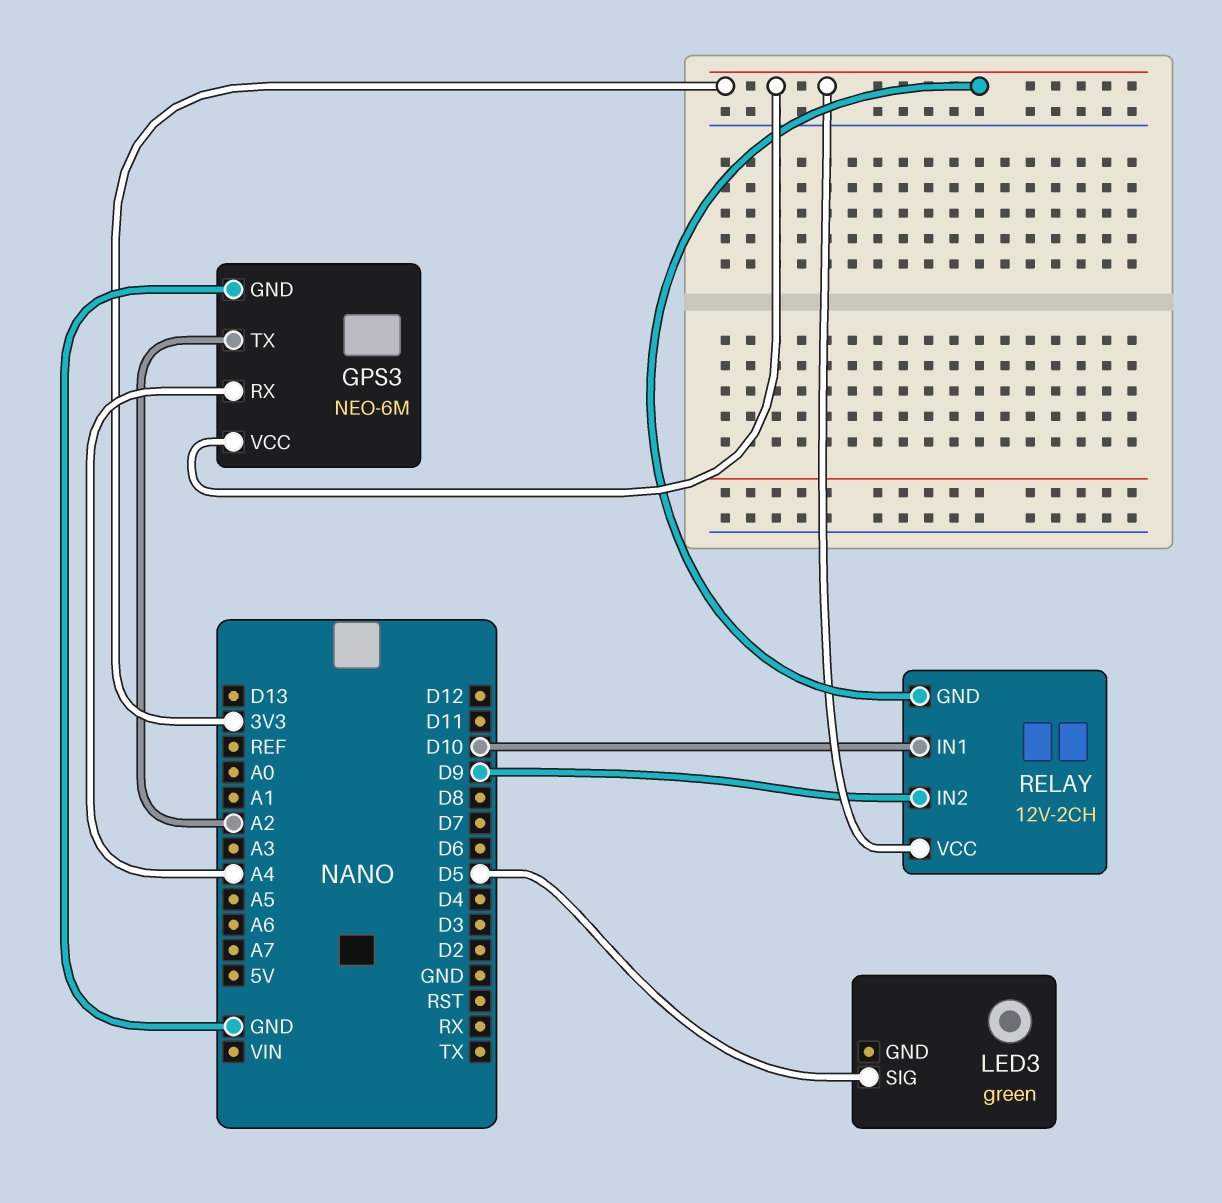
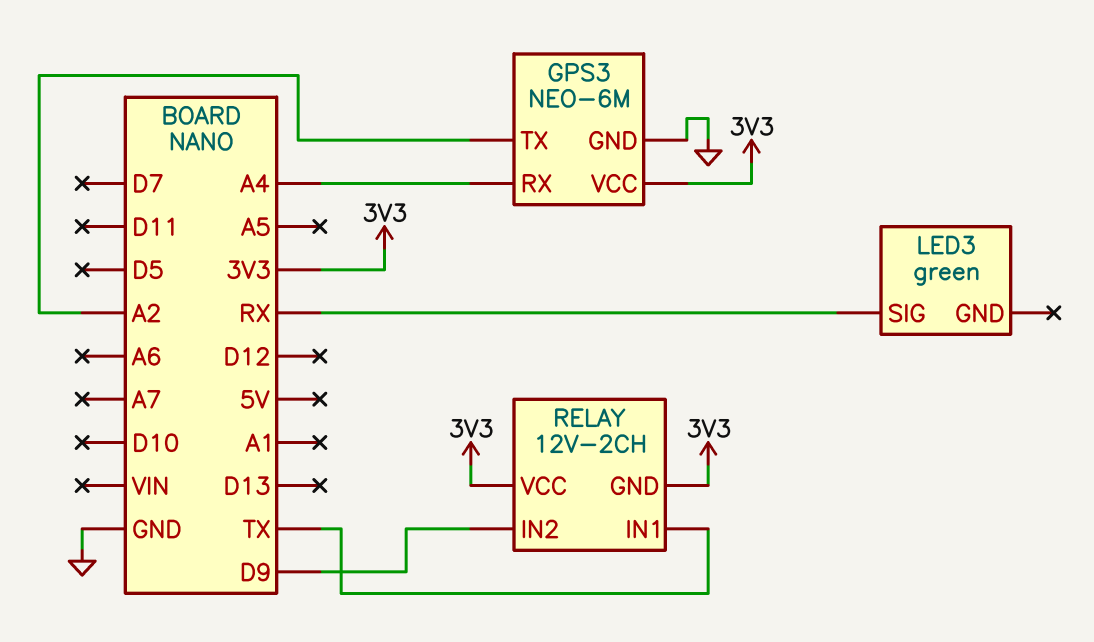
LED3 pin SIG: D5 -> RX
RELAY pin IN1: D10 -> TX

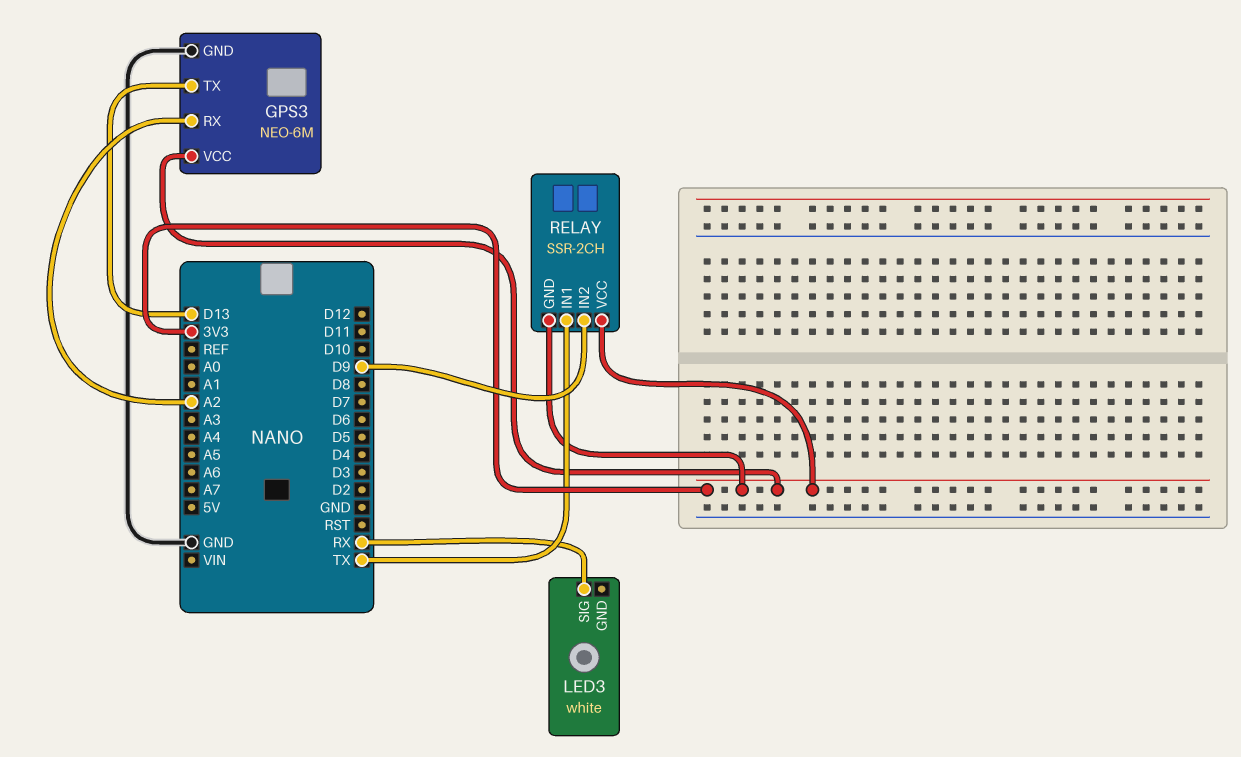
GPS3 pin RX: A4 -> A2
GPS3 pin TX: A2 -> D13
LED3: green -> white
RELAY: 12V-2CH -> SSR-2CH

